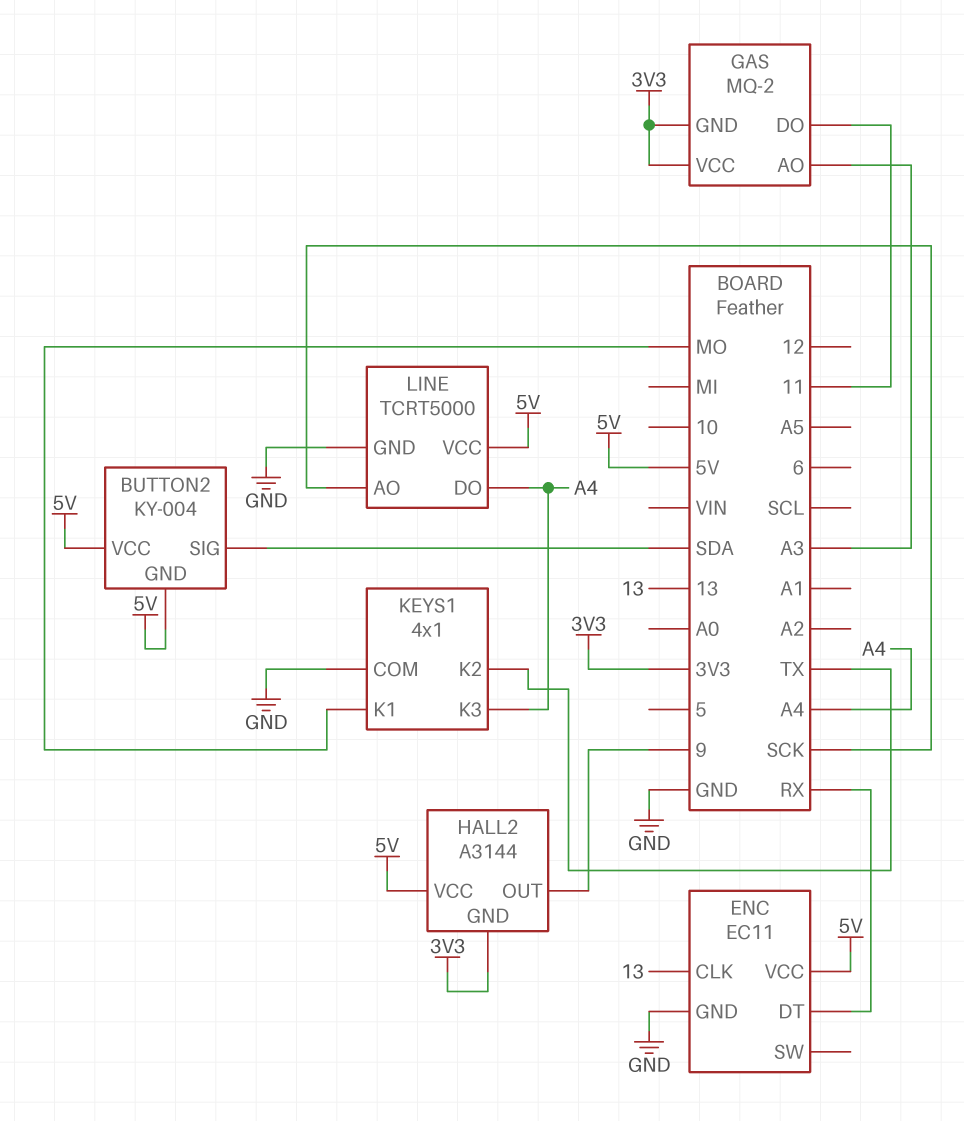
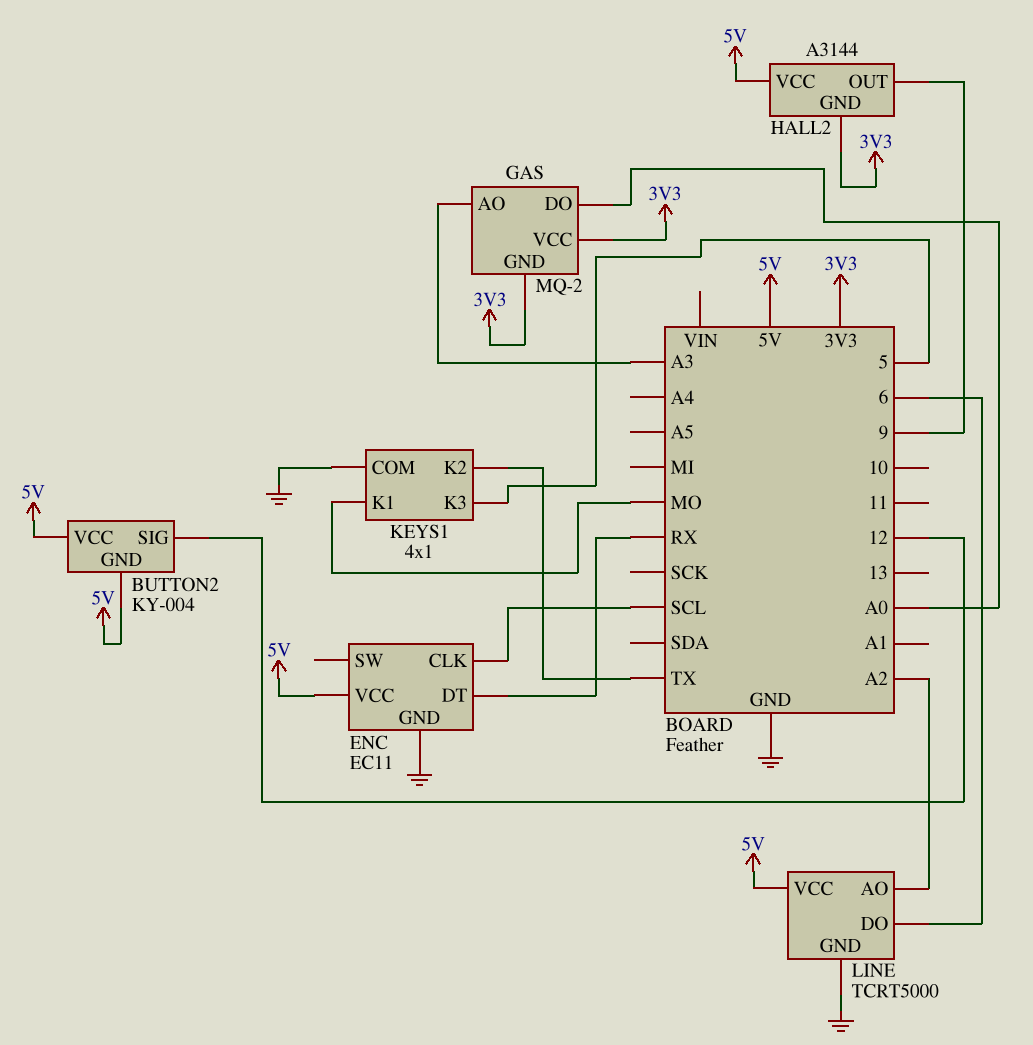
BUTTON2 pin SIG: SDA -> 12
ENC pin CLK: 13 -> SCL
GAS pin DO: 11 -> A0
KEYS1 pin K3: A4 -> 5
LINE pin AO: SCK -> A2
LINE pin DO: A4 -> 6

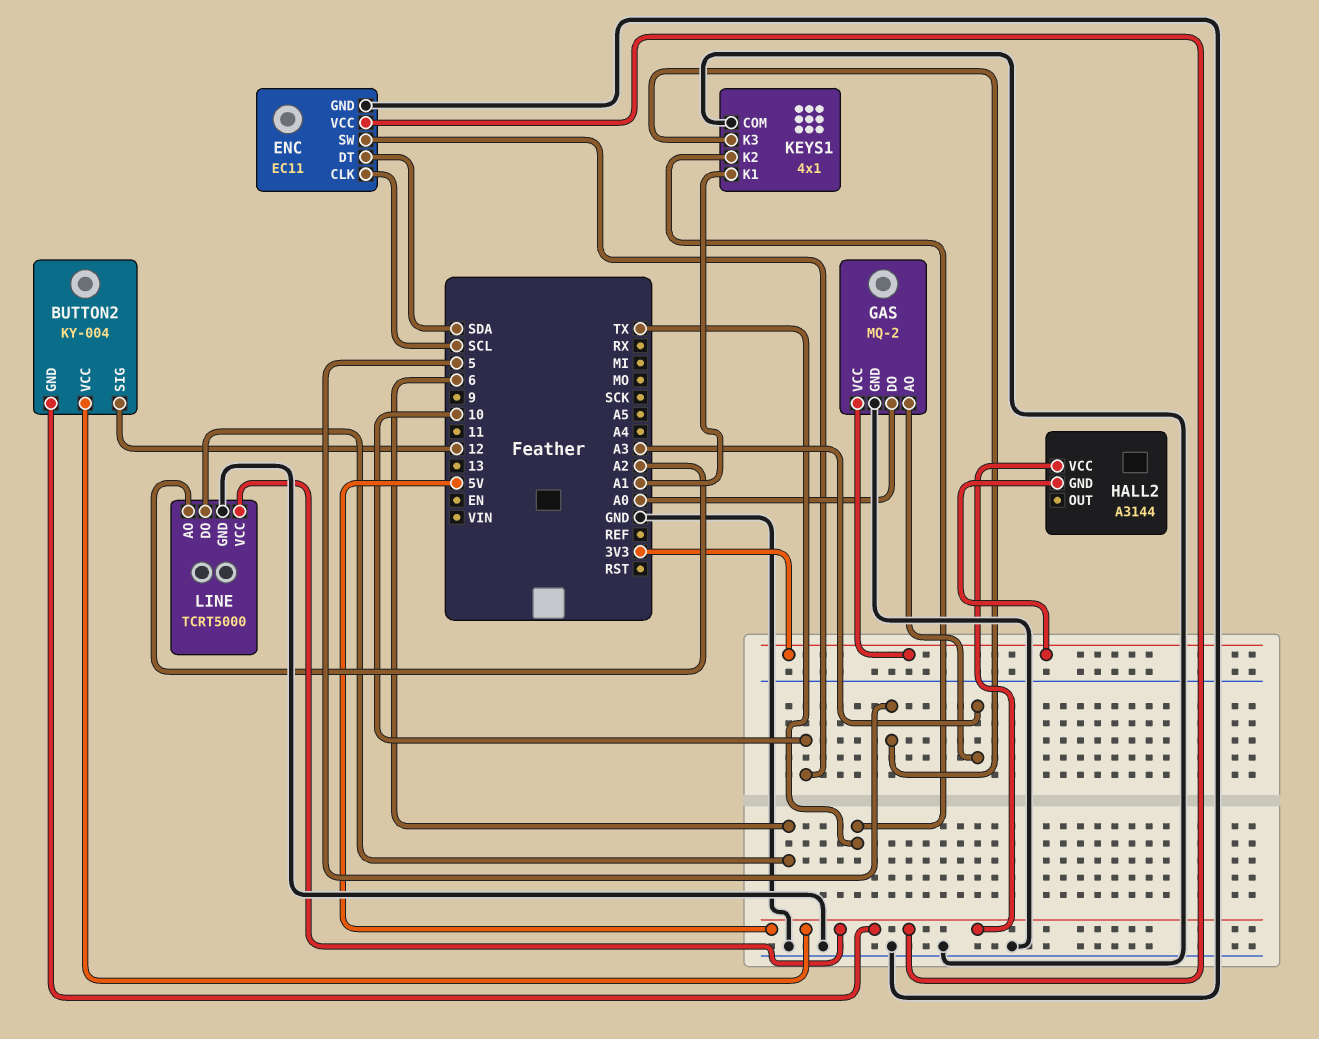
ENC pin DT: RX -> SDA
ENC pin SW: none -> 10
GAS pin GND: 3V3 -> GND
HALL2 pin OUT: 9 -> none
KEYS1 pin K1: MO -> A1

